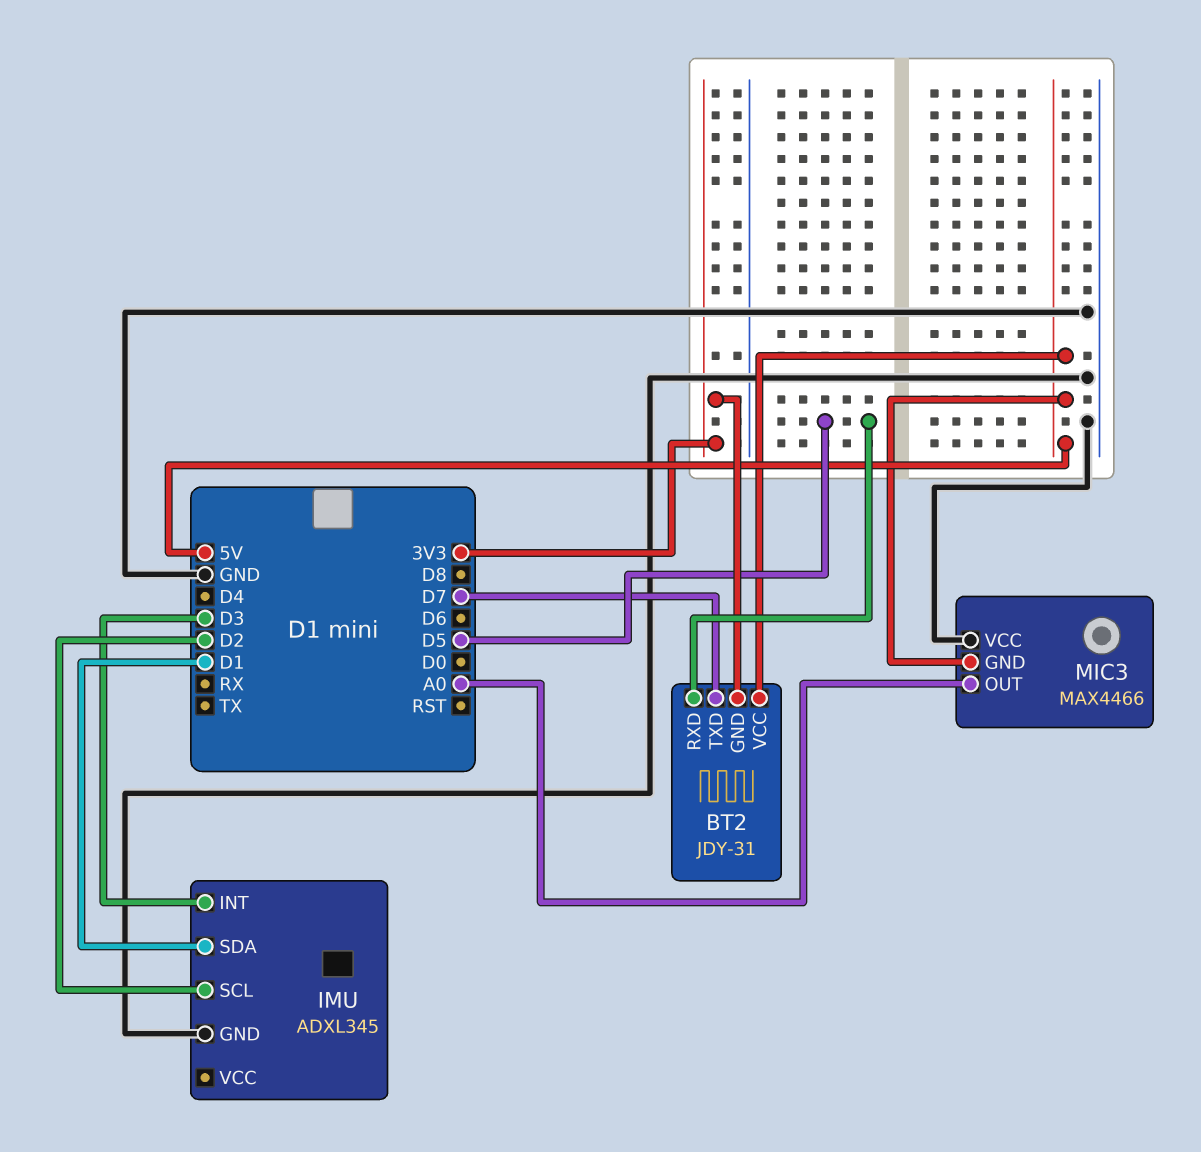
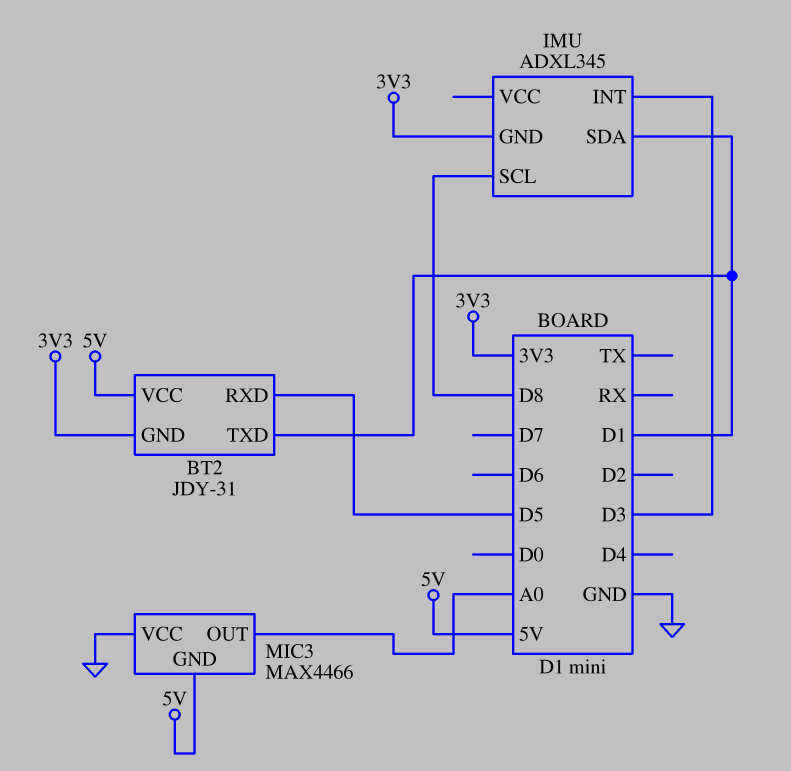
BT2 pin TXD: D7 -> D1
IMU pin GND: GND -> 3V3
IMU pin SCL: D2 -> D8

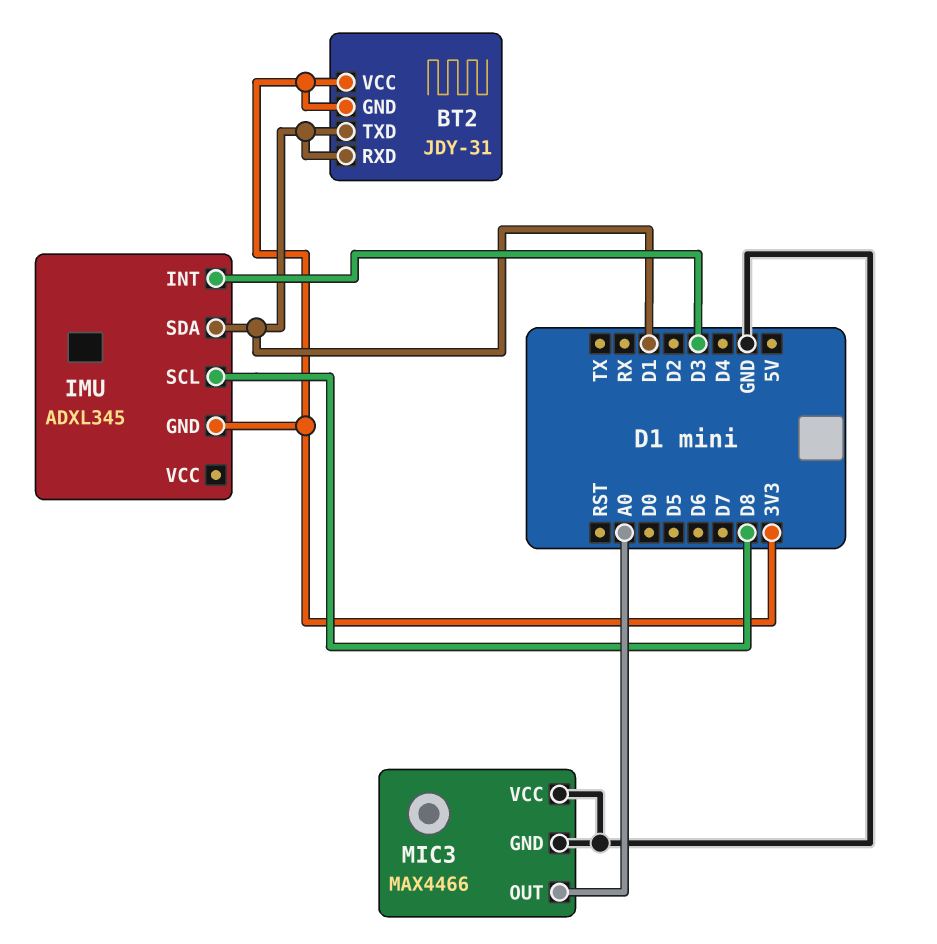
BT2 pin RXD: D5 -> D1
BT2 pin VCC: 5V -> 3V3
MIC3 pin GND: 5V -> GND

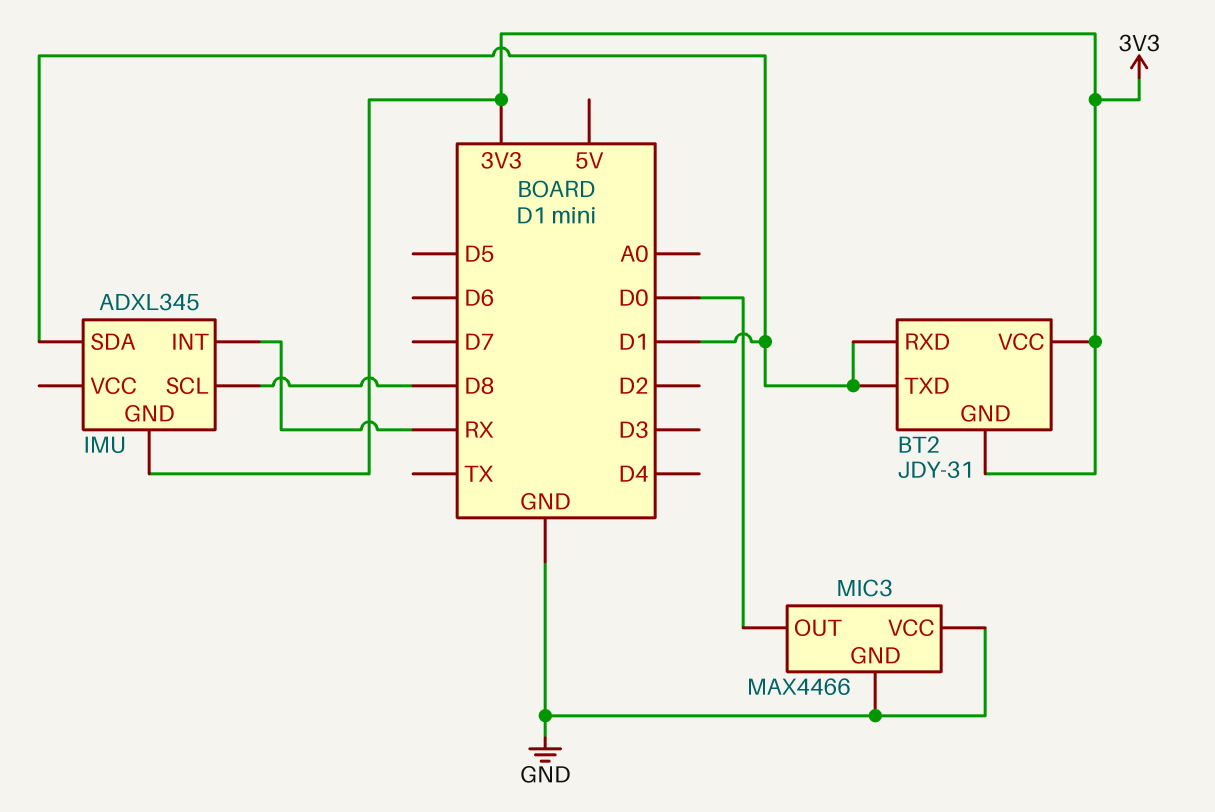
IMU pin INT: D3 -> RX
MIC3 pin OUT: A0 -> D0

